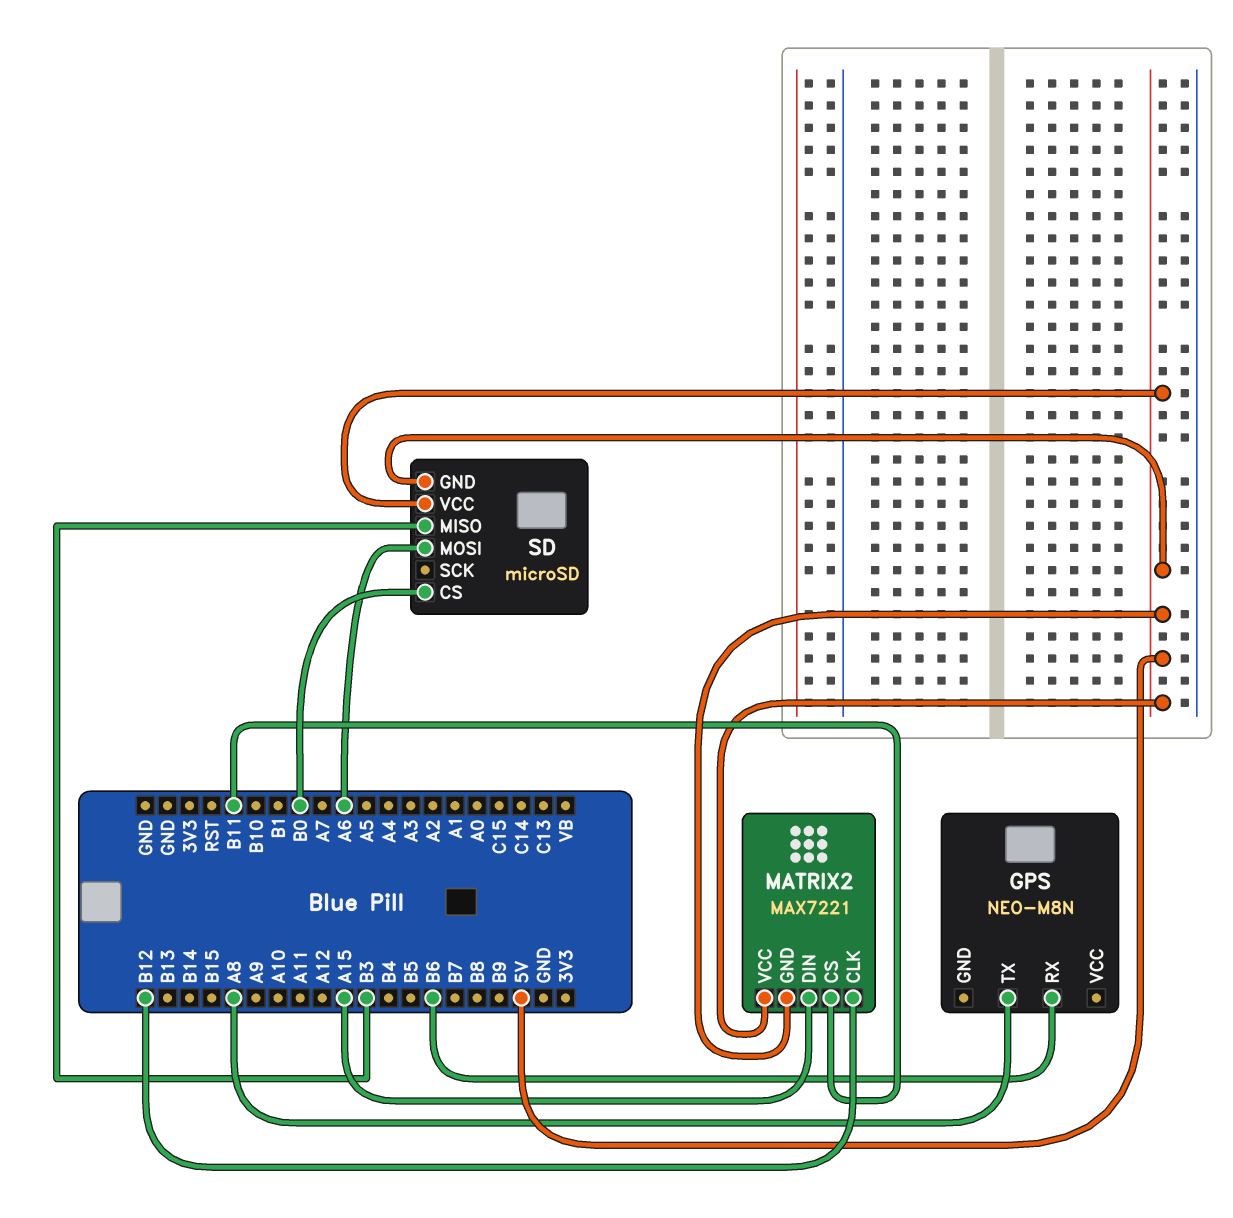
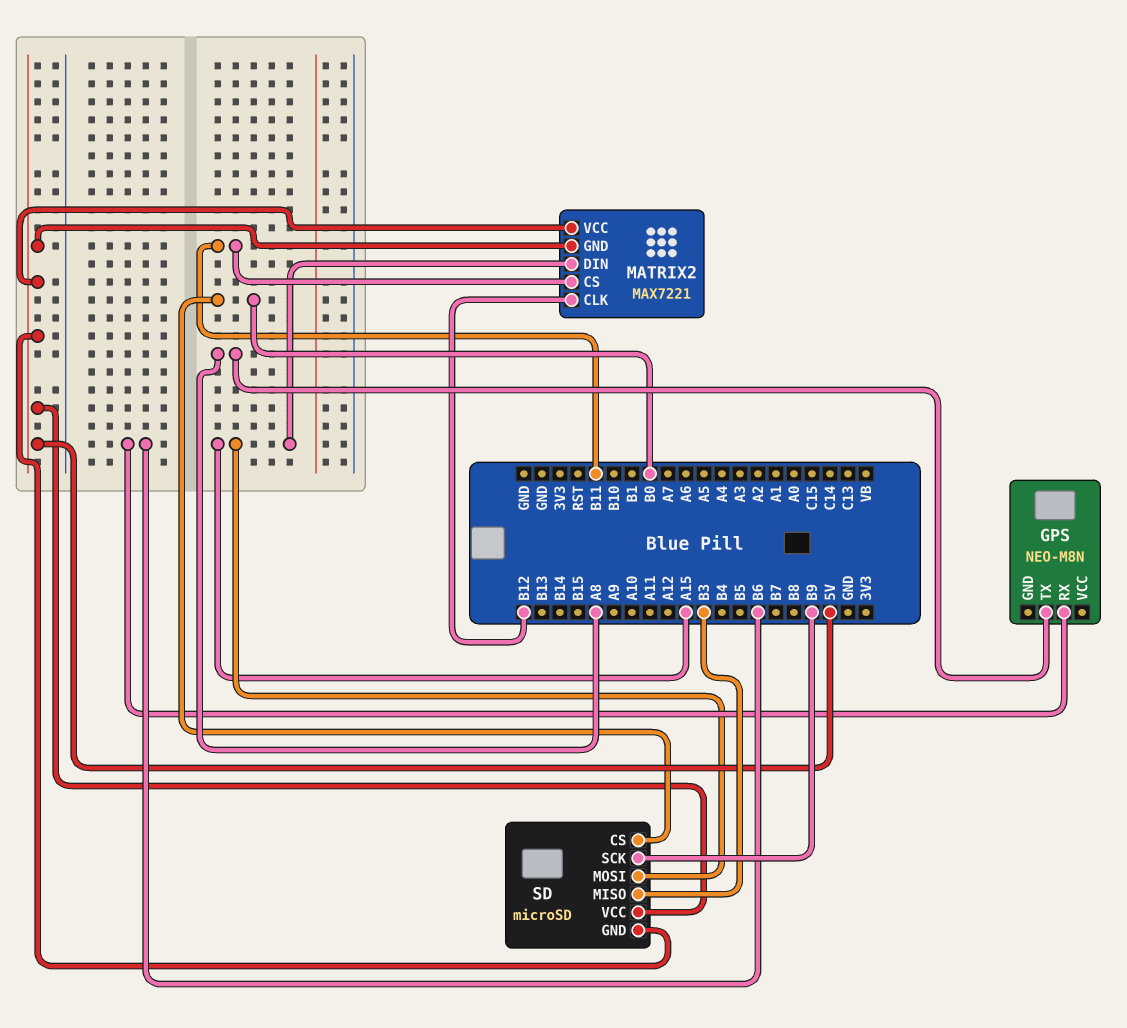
SD pin MOSI: A6 -> A15
SD pin SCK: none -> B9

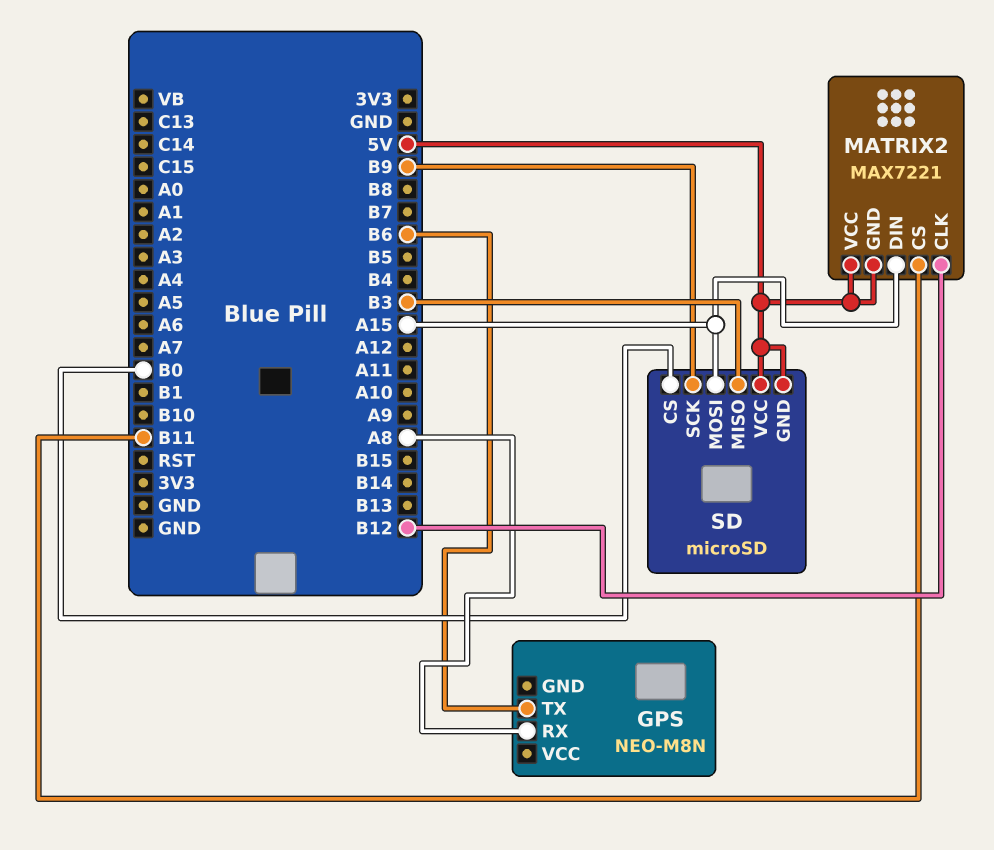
GPS pin RX: B6 -> A8
GPS pin TX: A8 -> B6

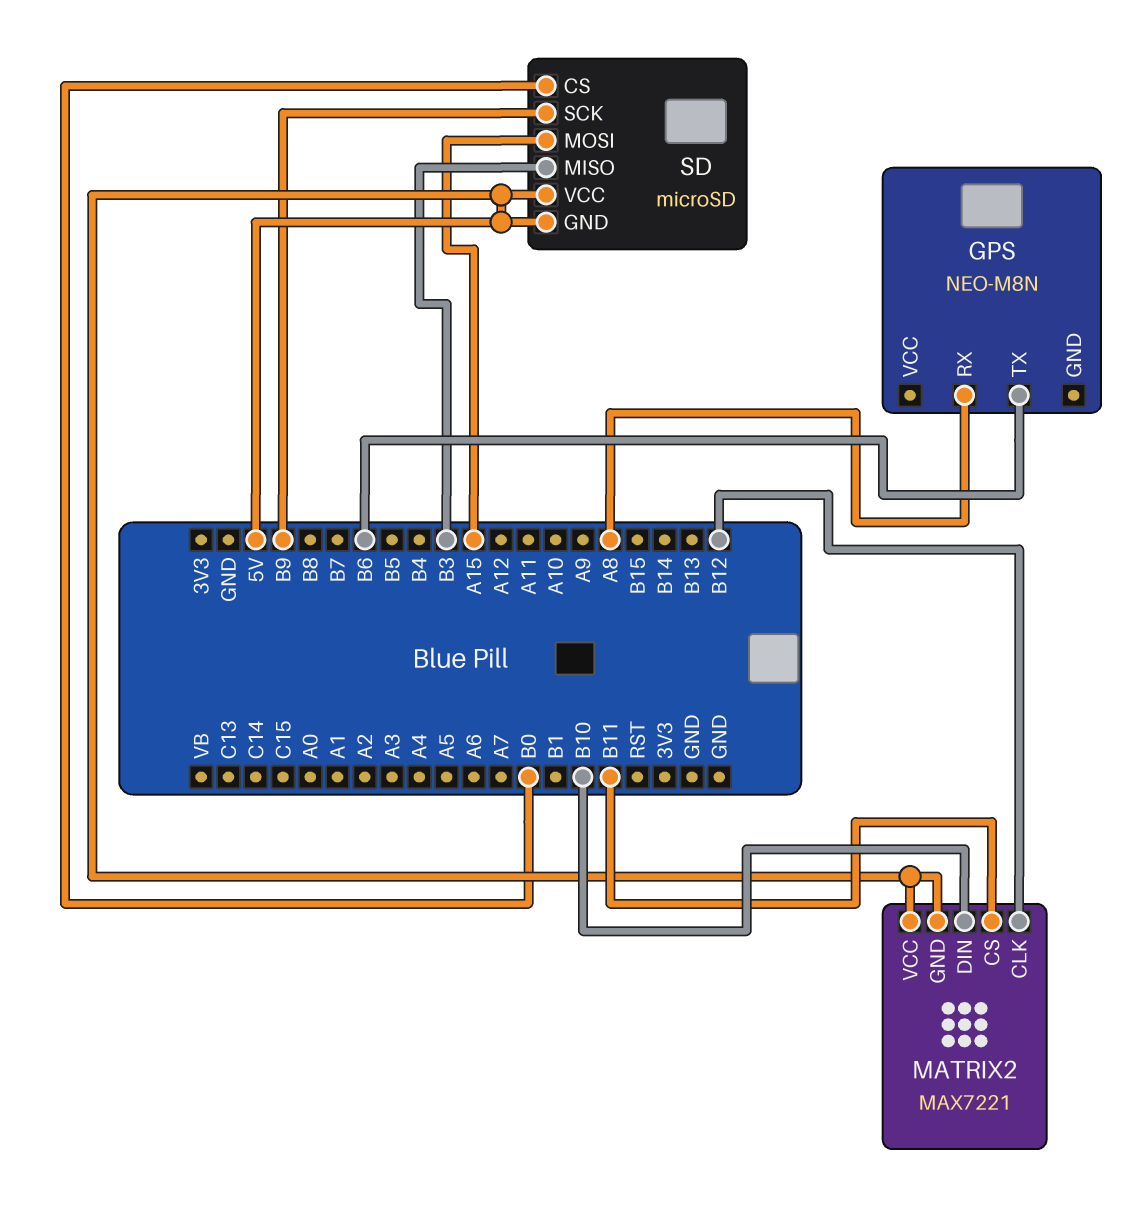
MATRIX2 pin DIN: A15 -> B10

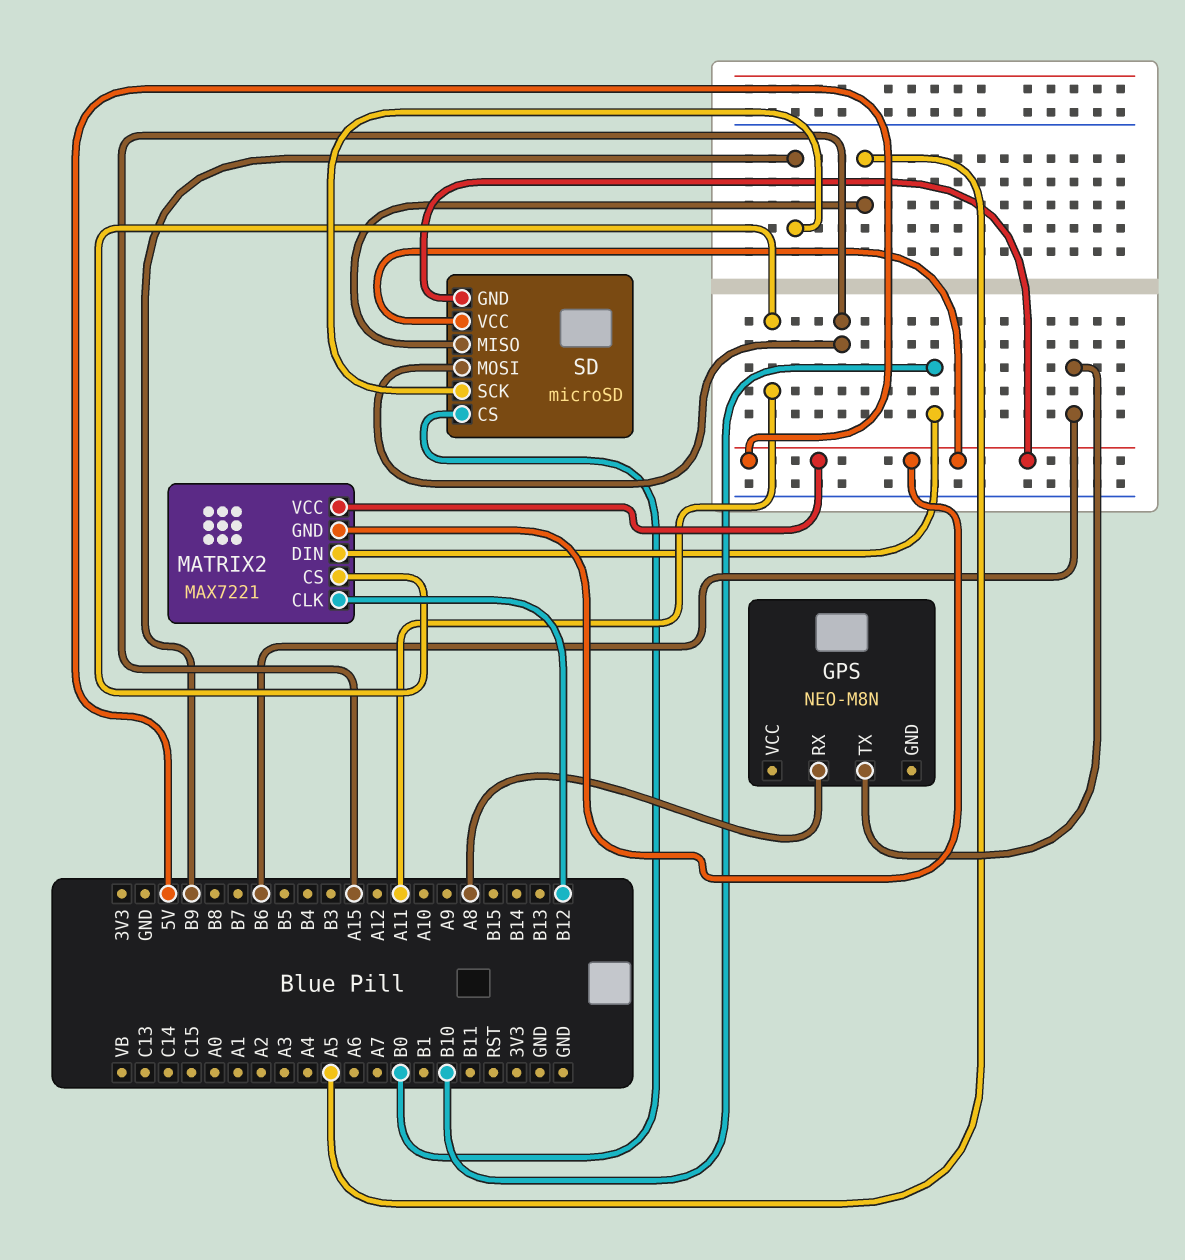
MATRIX2 pin CS: B11 -> A11
SD pin MISO: B3 -> A5

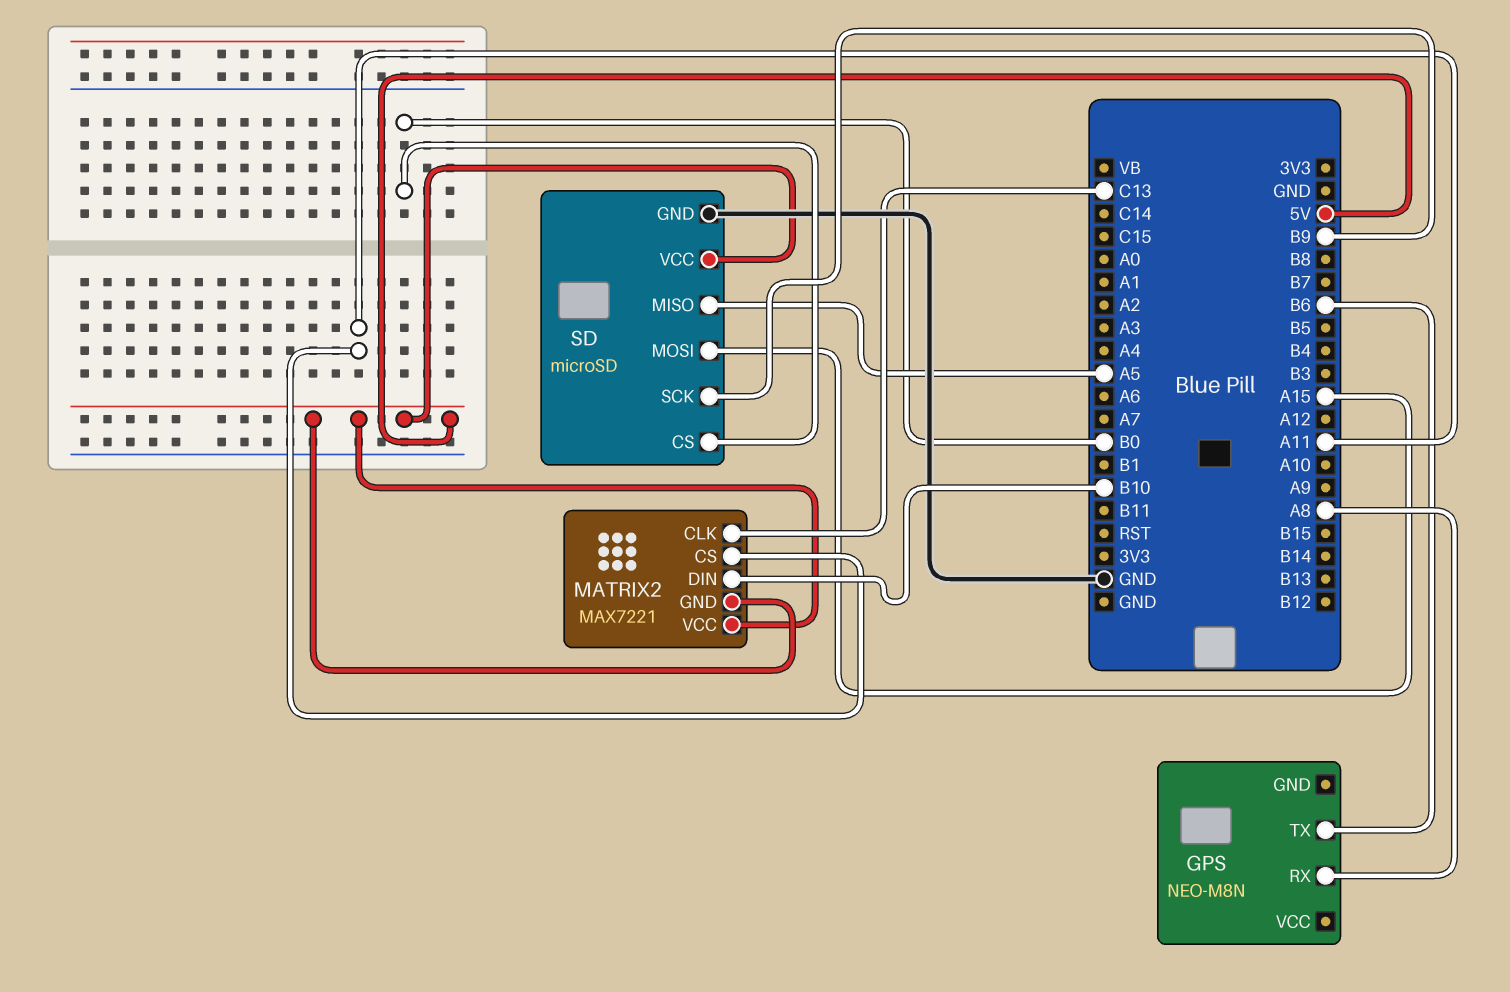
MATRIX2 pin CLK: B12 -> C13
SD pin GND: 5V -> GND

